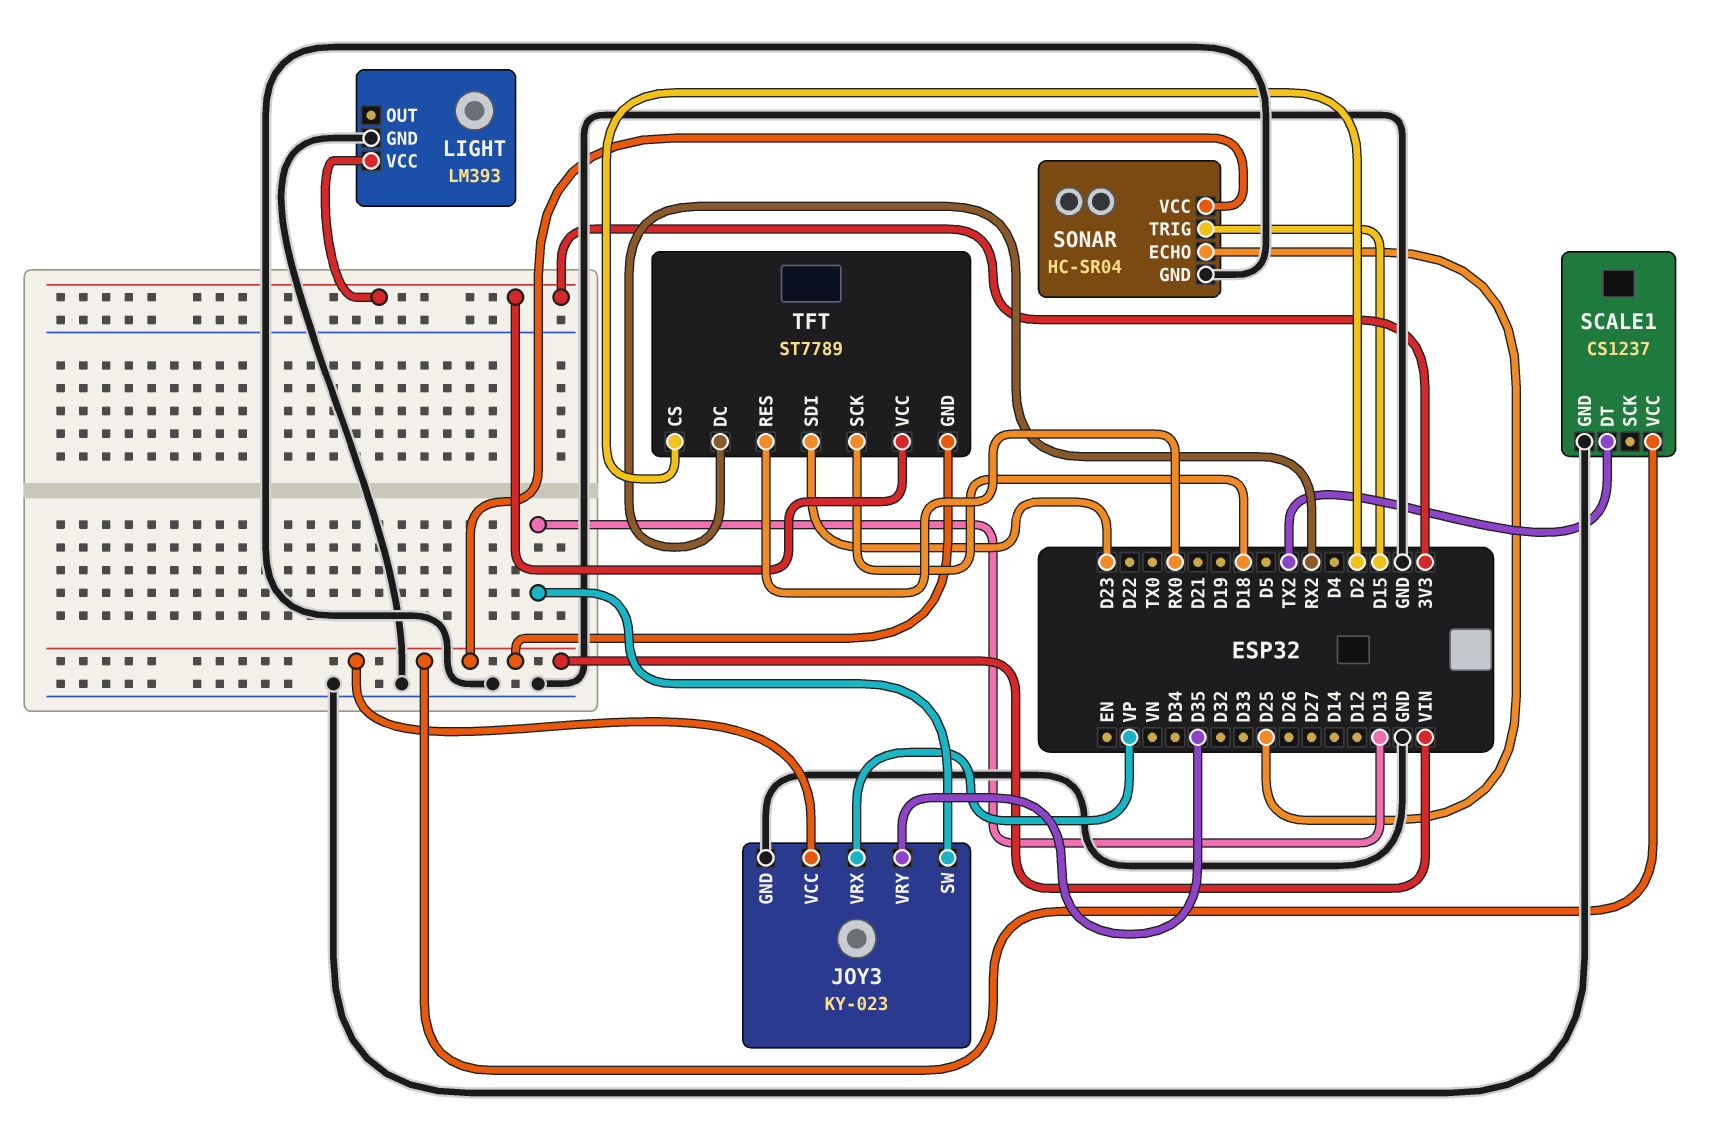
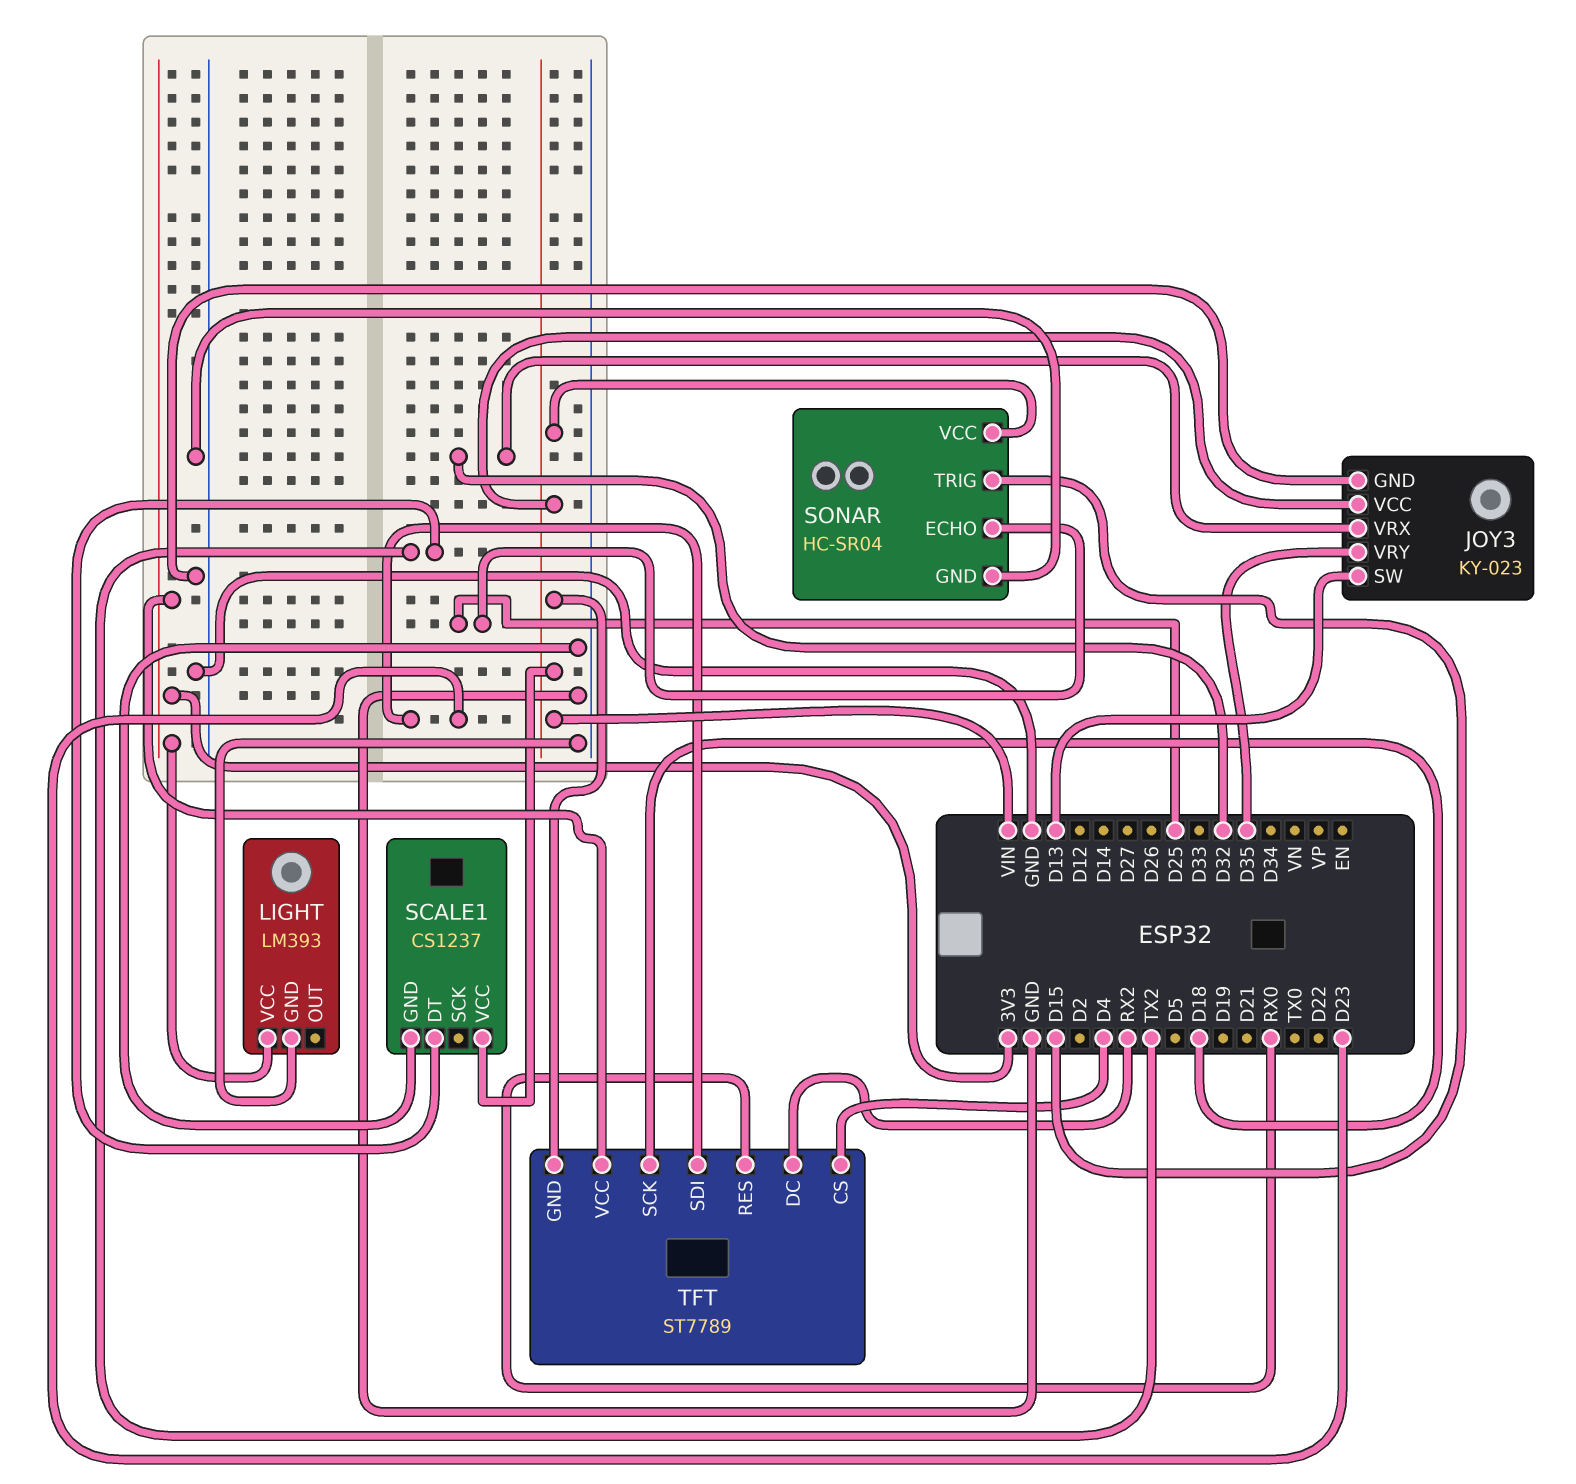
JOY3 pin VRX: VP -> D32
TFT pin CS: D2 -> D4

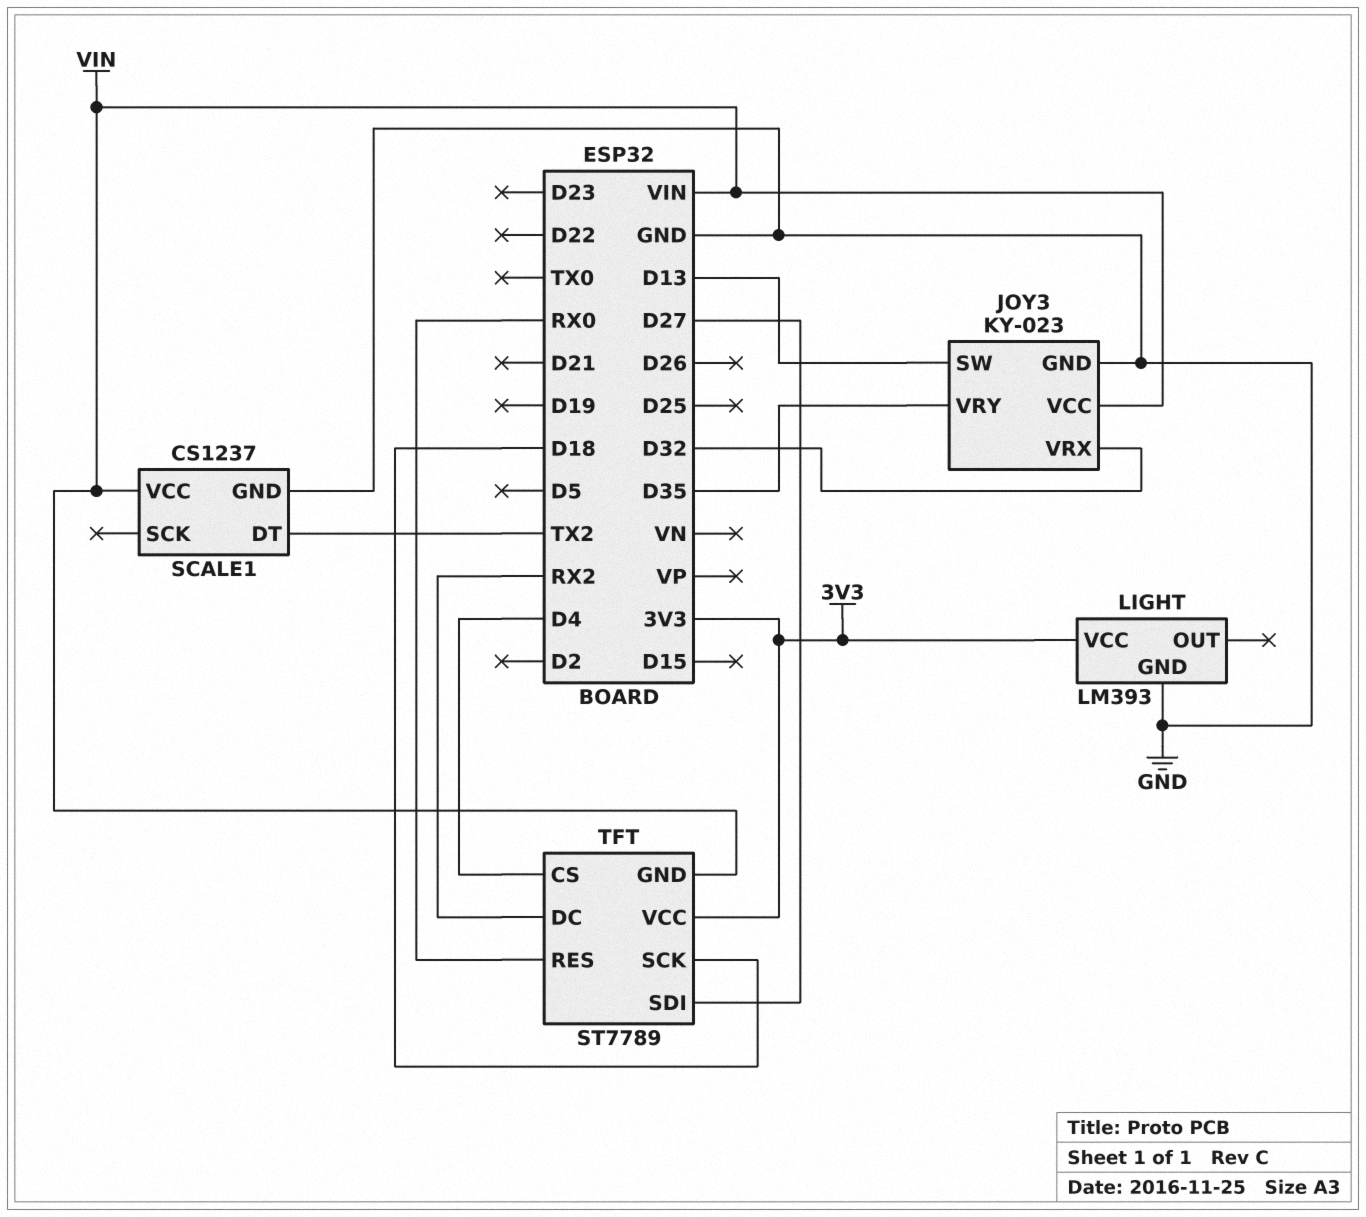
SONAR: HC-SR04 -> none
SONAR pin ECHO: D25 -> none
SONAR pin GND: GND -> none
SONAR pin TRIG: D15 -> none
SONAR pin VCC: VIN -> none
TFT pin SDI: D23 -> D27

